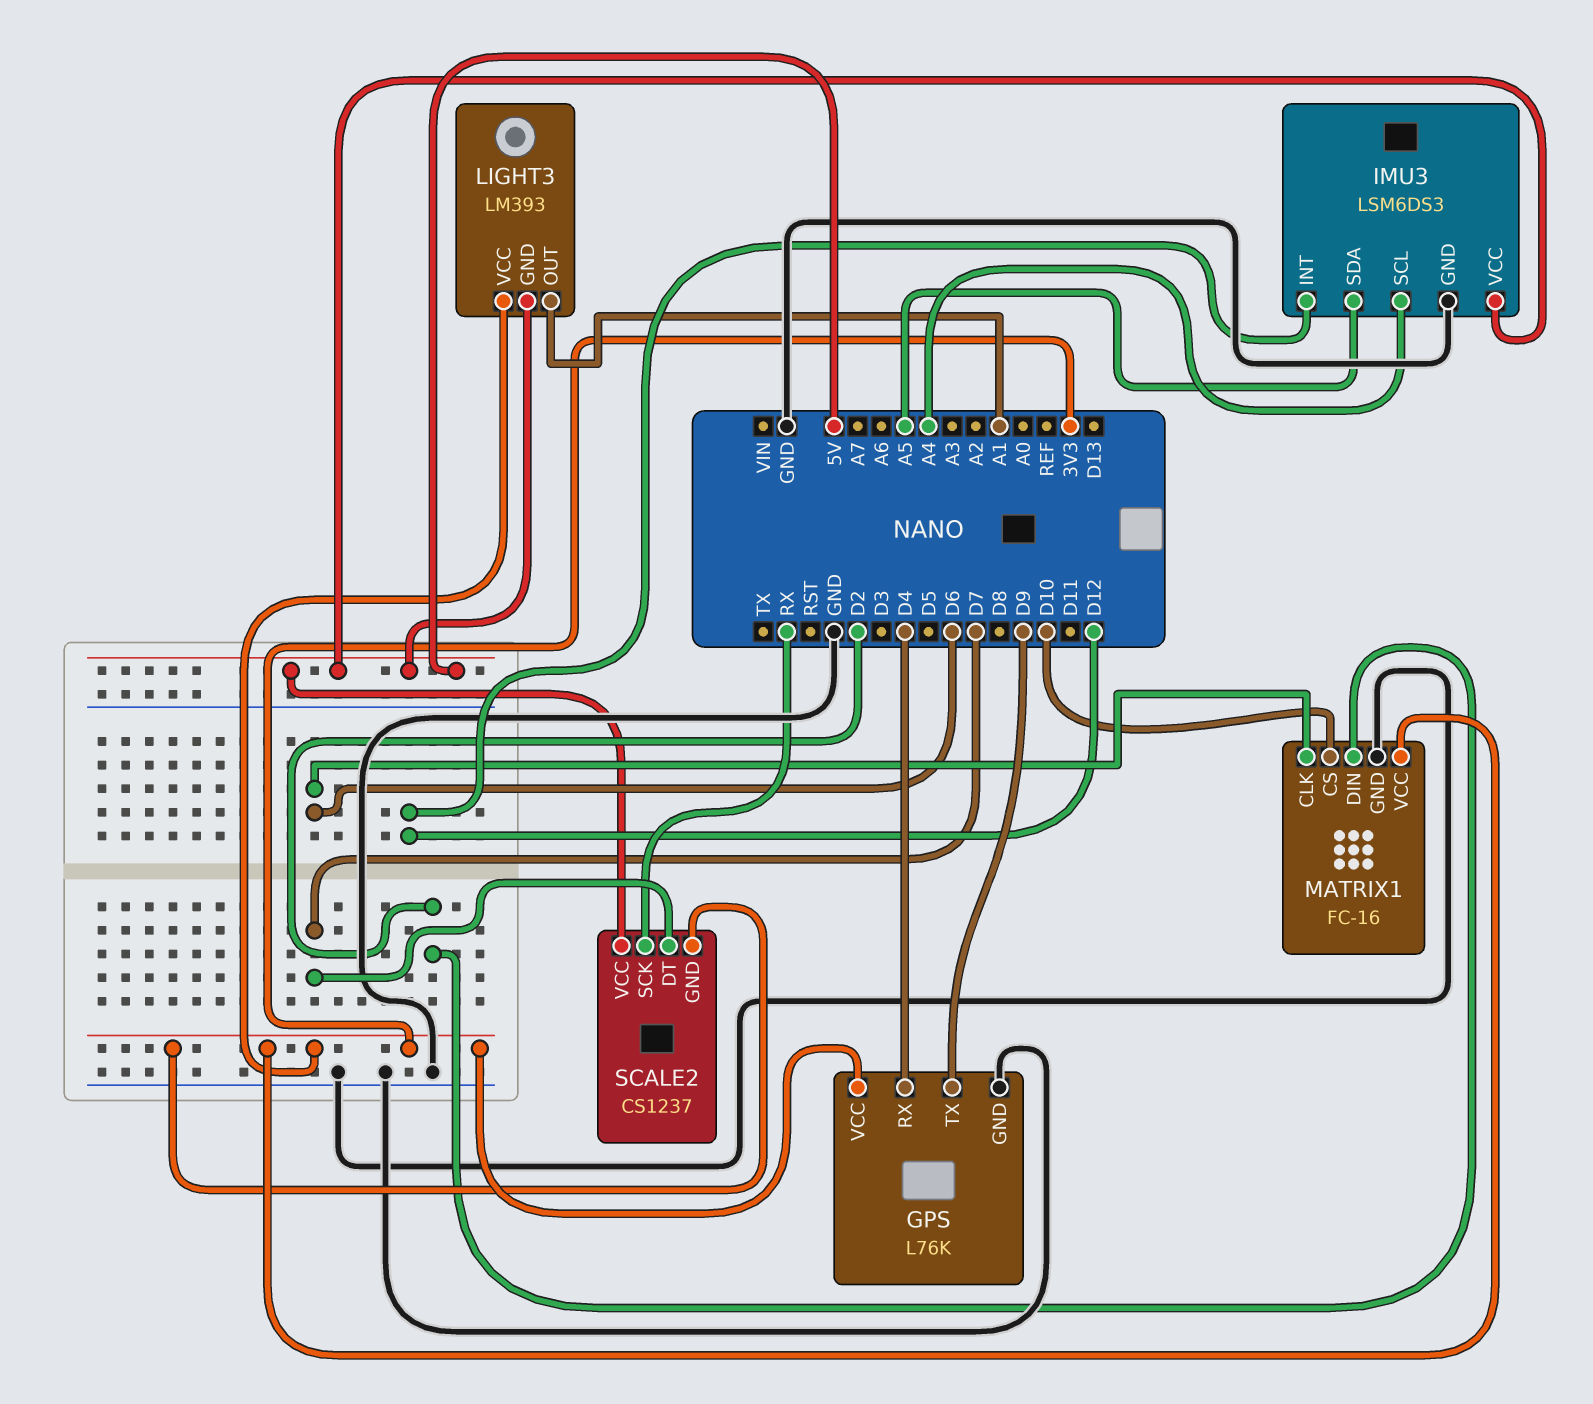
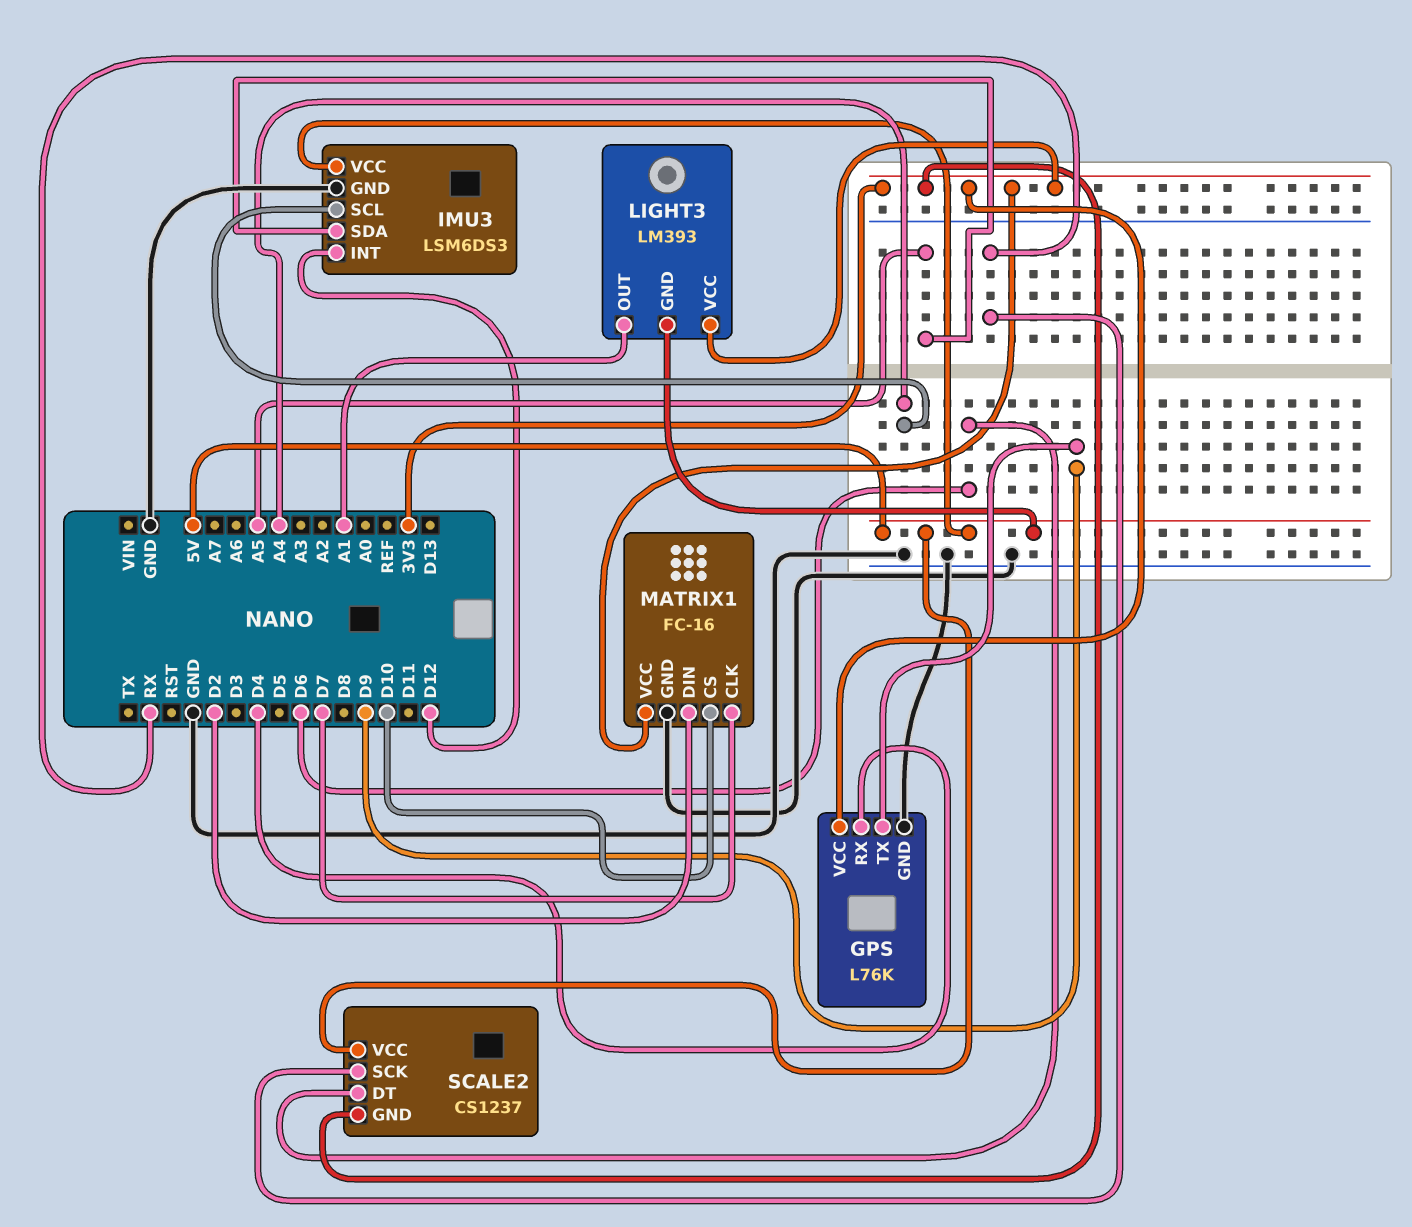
MATRIX1 pin CLK: D6 -> D7
SCALE2 pin DT: D7 -> D6

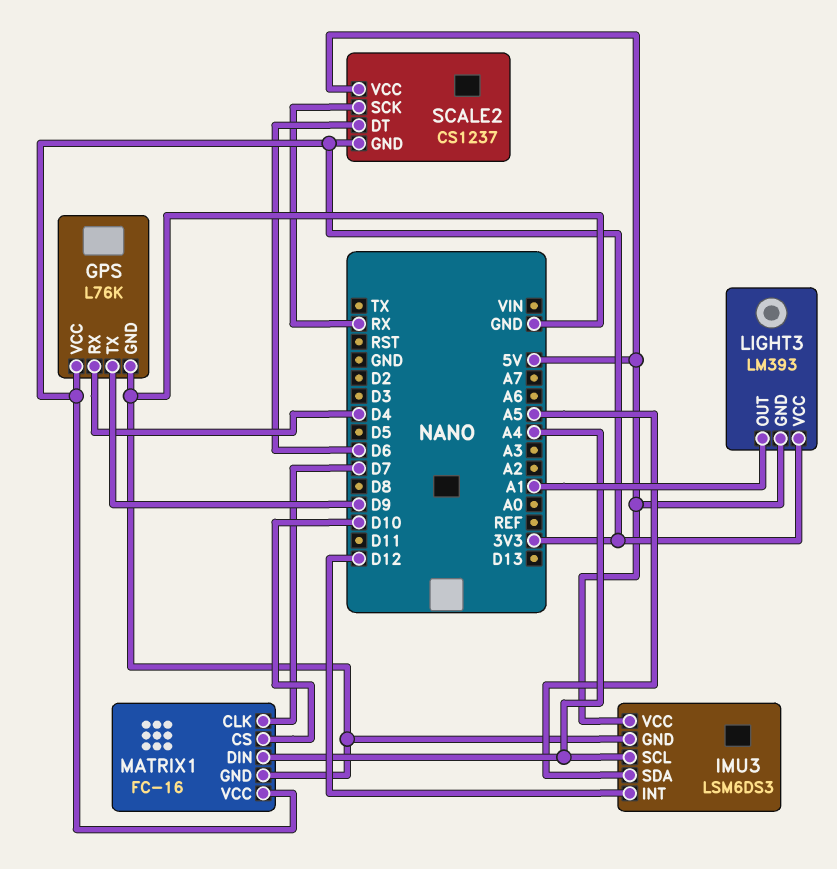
MATRIX1 pin DIN: D2 -> A4

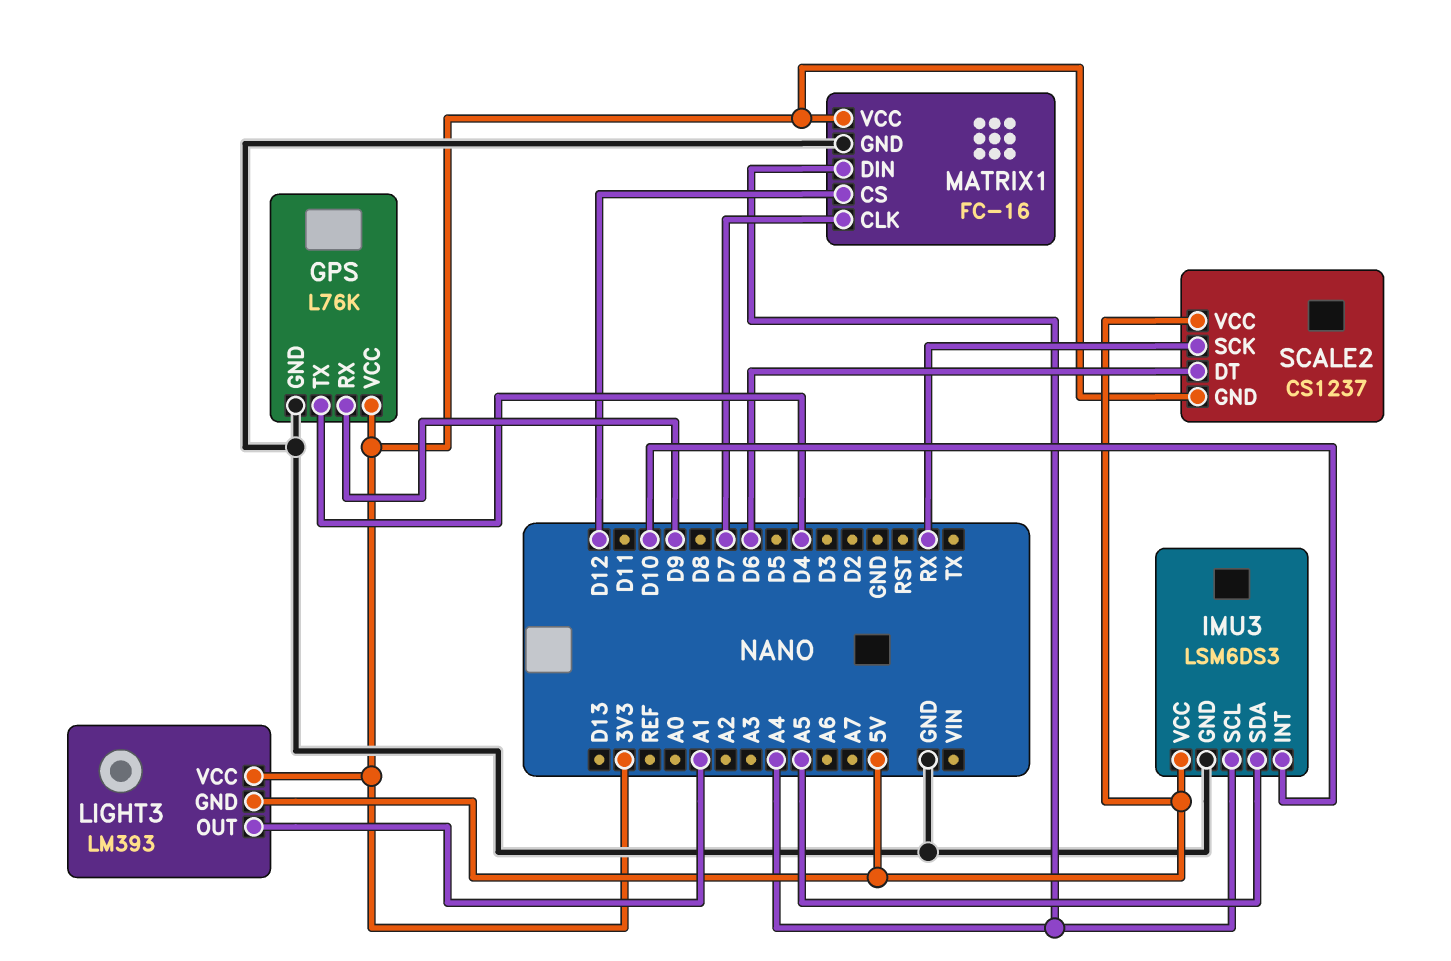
GPS pin RX: D4 -> D9
GPS pin TX: D9 -> D4
IMU3 pin INT: D12 -> D10
MATRIX1 pin CS: D10 -> D12

